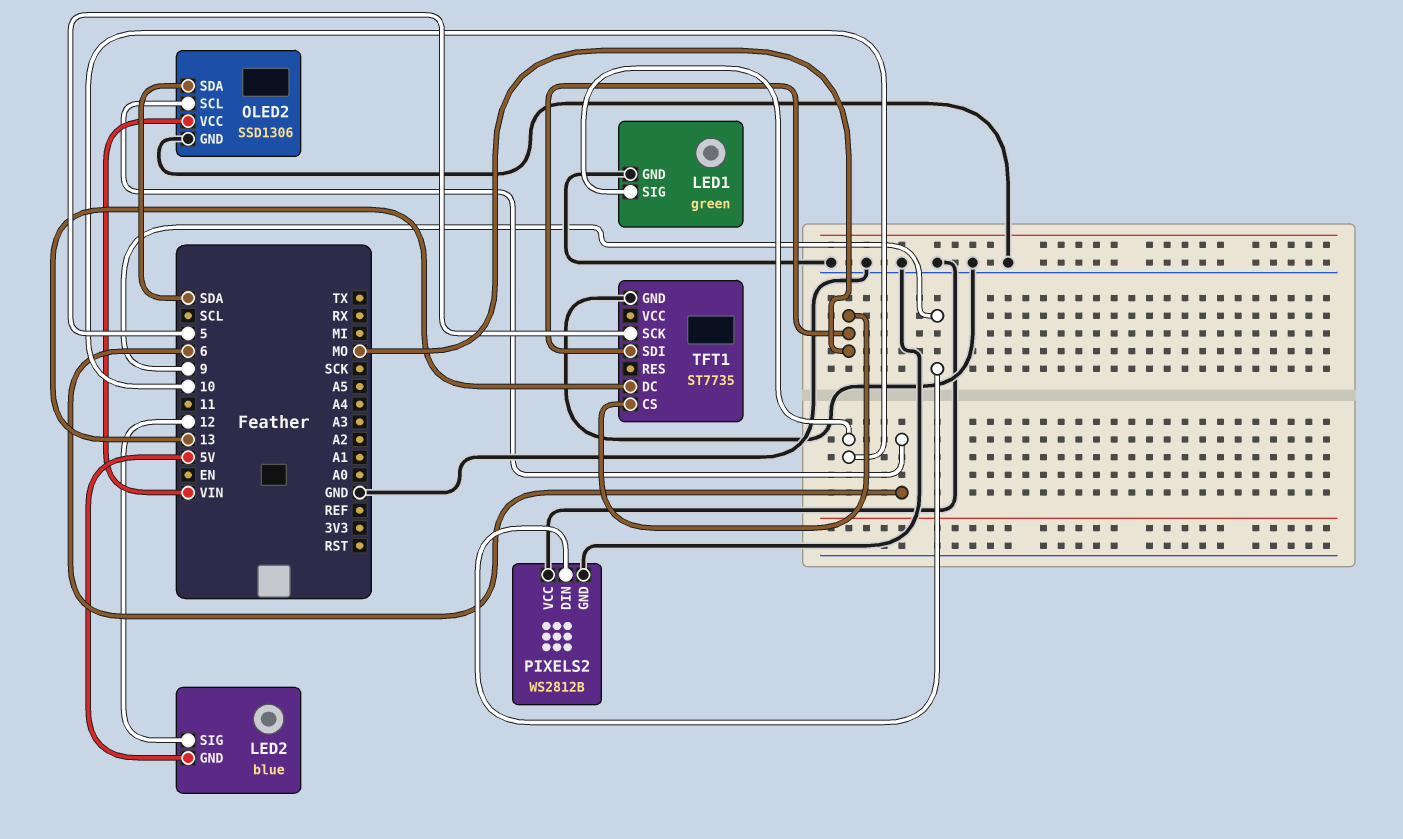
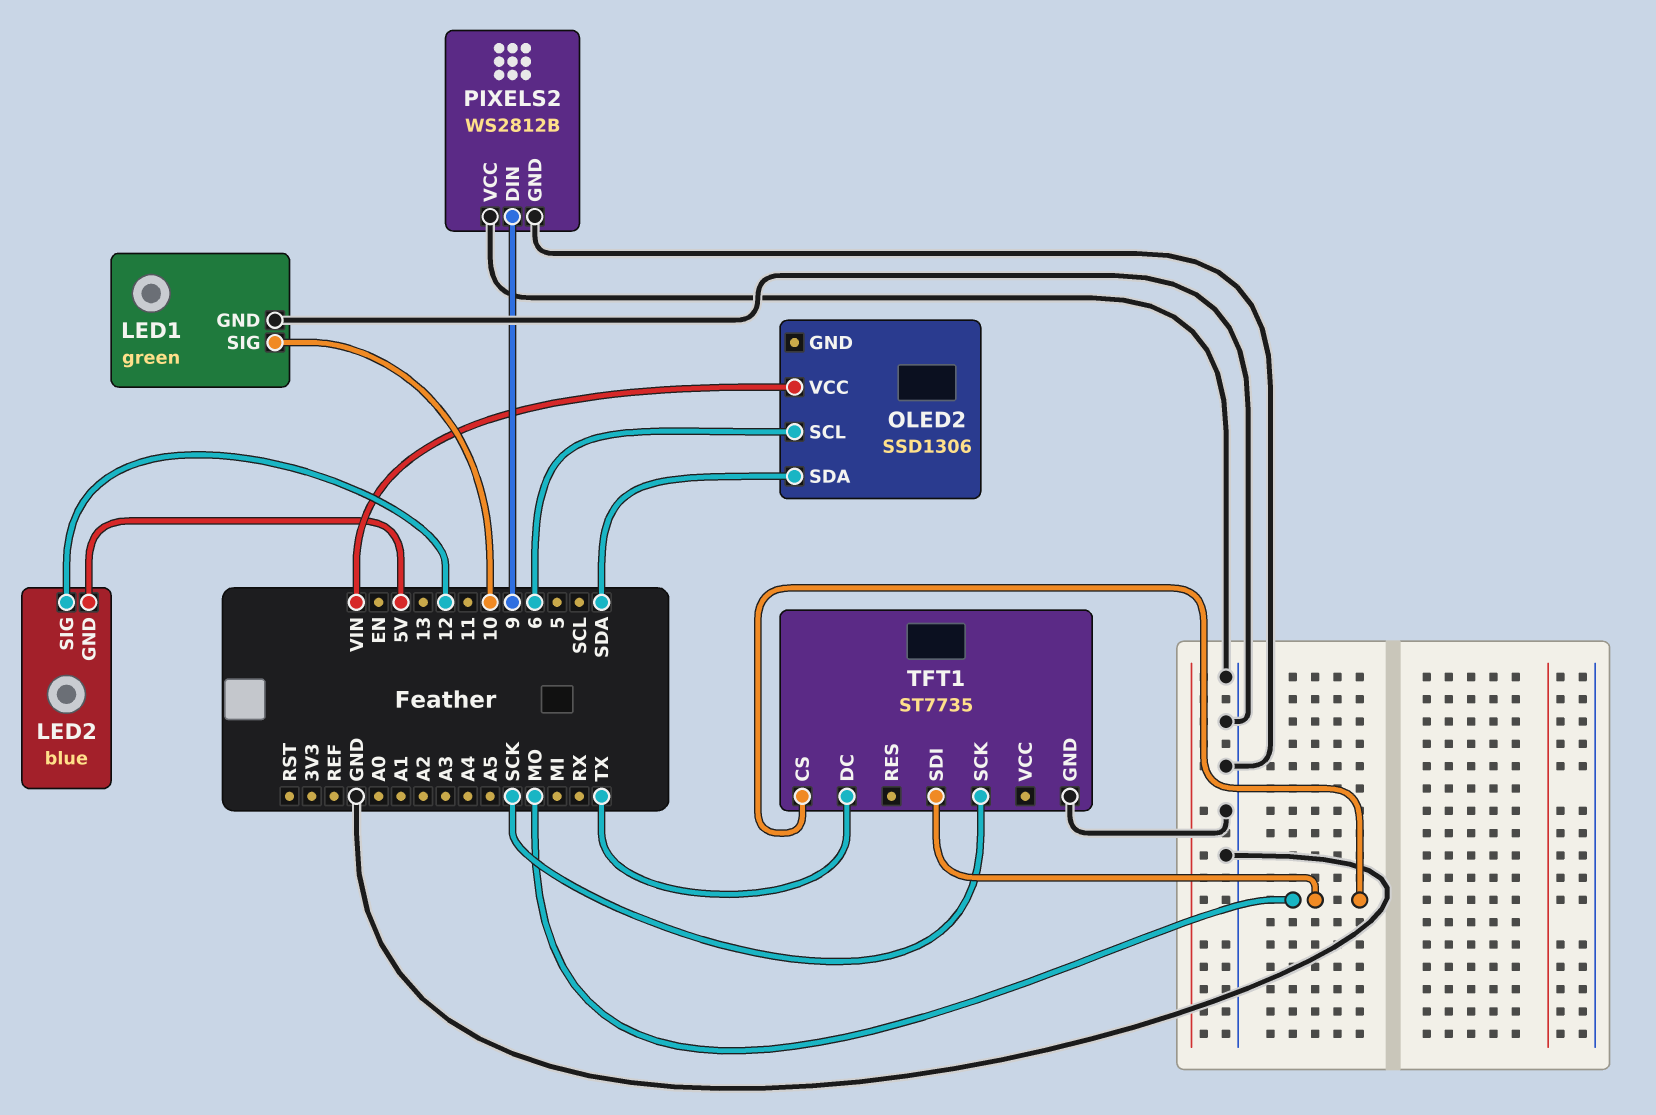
OLED2 pin GND: GND -> none
TFT1 pin DC: 13 -> TX
TFT1 pin SCK: 5 -> SCK

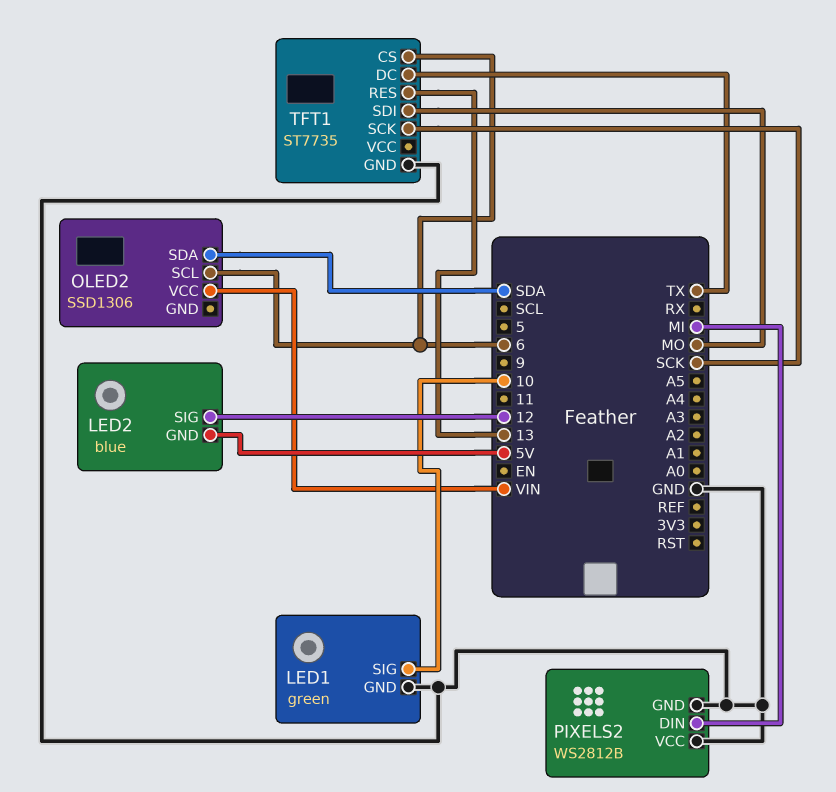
PIXELS2 pin DIN: 9 -> MI
TFT1 pin CS: MO -> 6
TFT1 pin RES: none -> 13

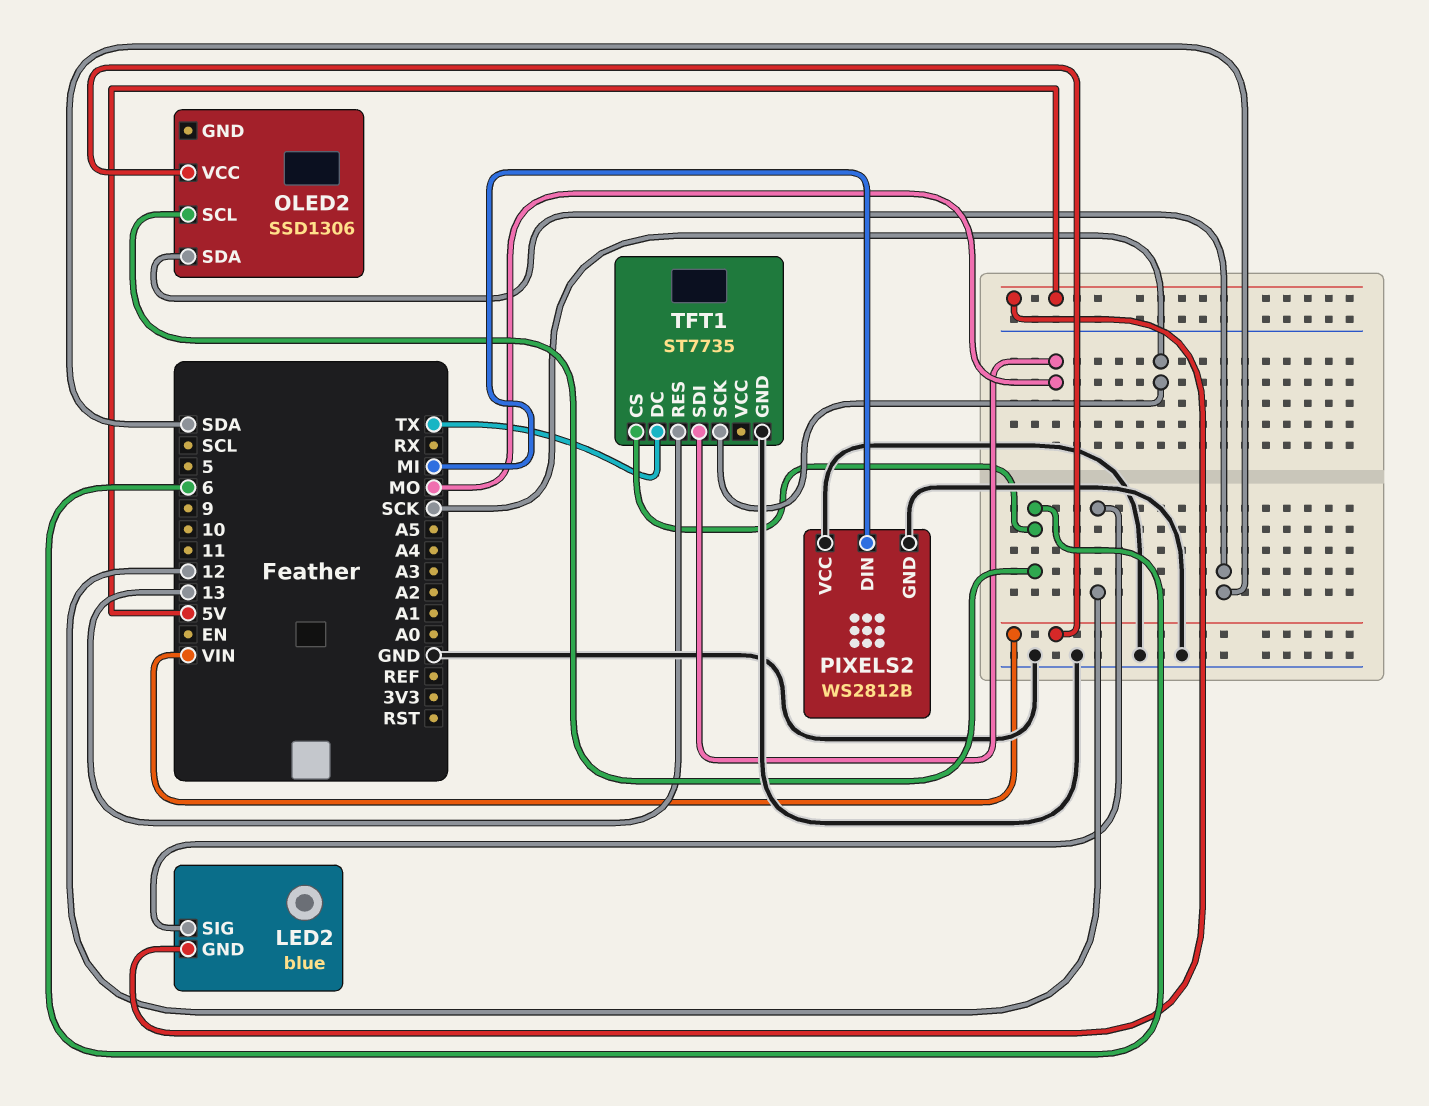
LED1: green -> none
LED1 pin GND: GND -> none
LED1 pin SIG: 10 -> none

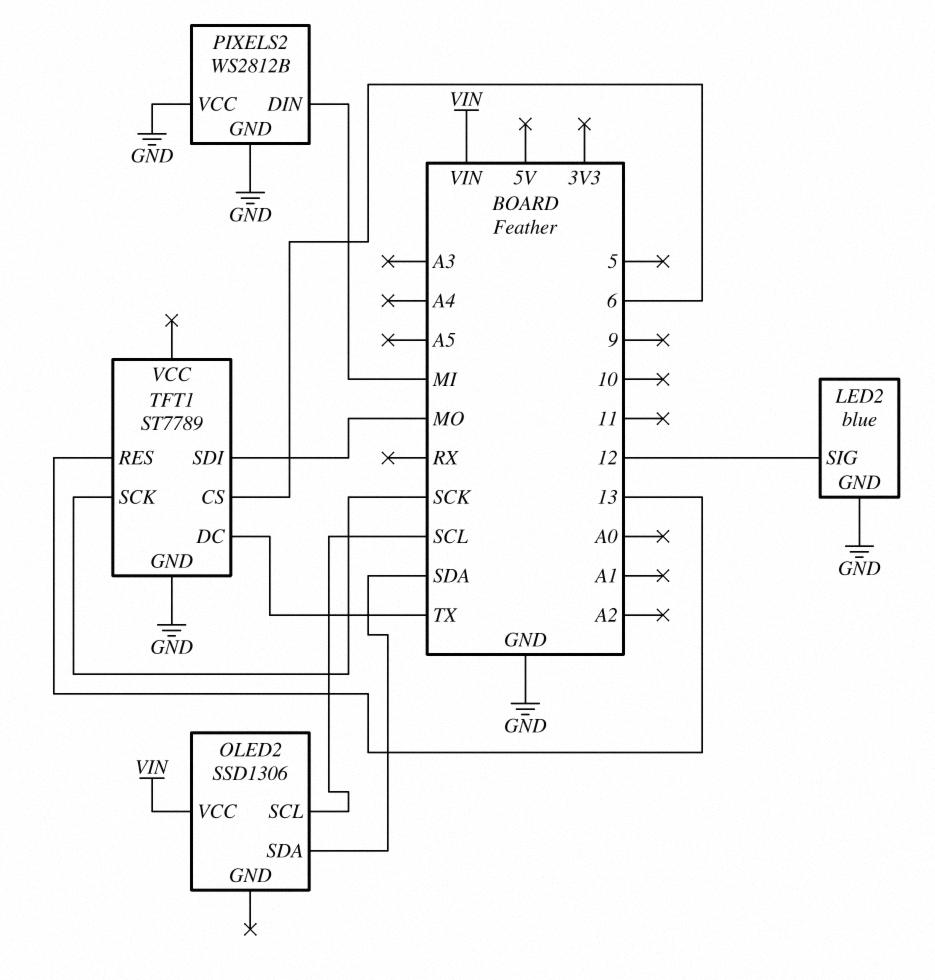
LED2 pin GND: 5V -> GND
OLED2 pin SCL: 6 -> SCL
TFT1: ST7735 -> ST7789

